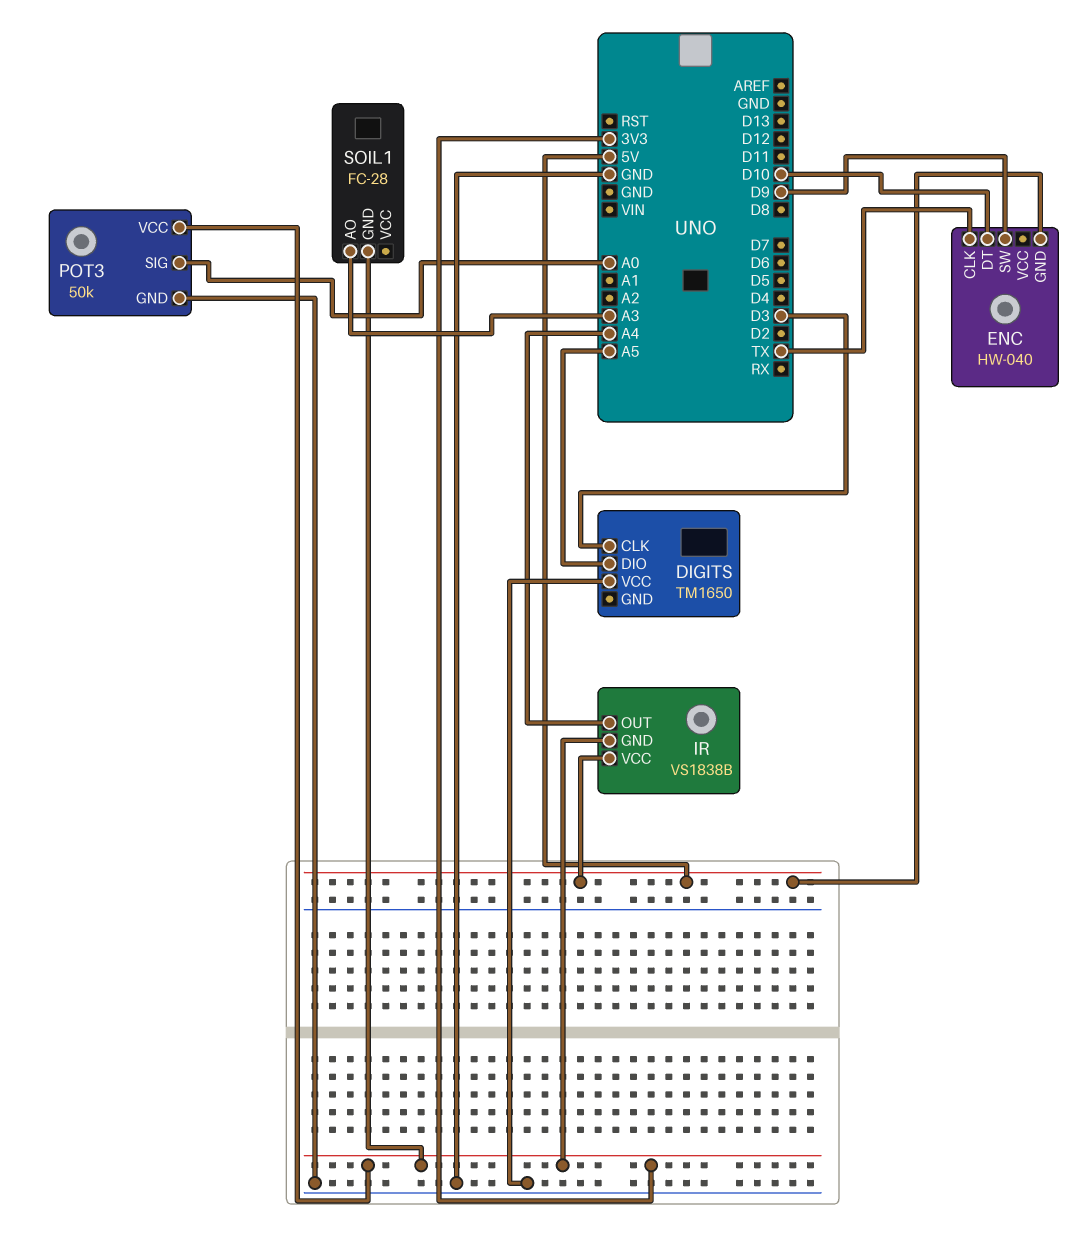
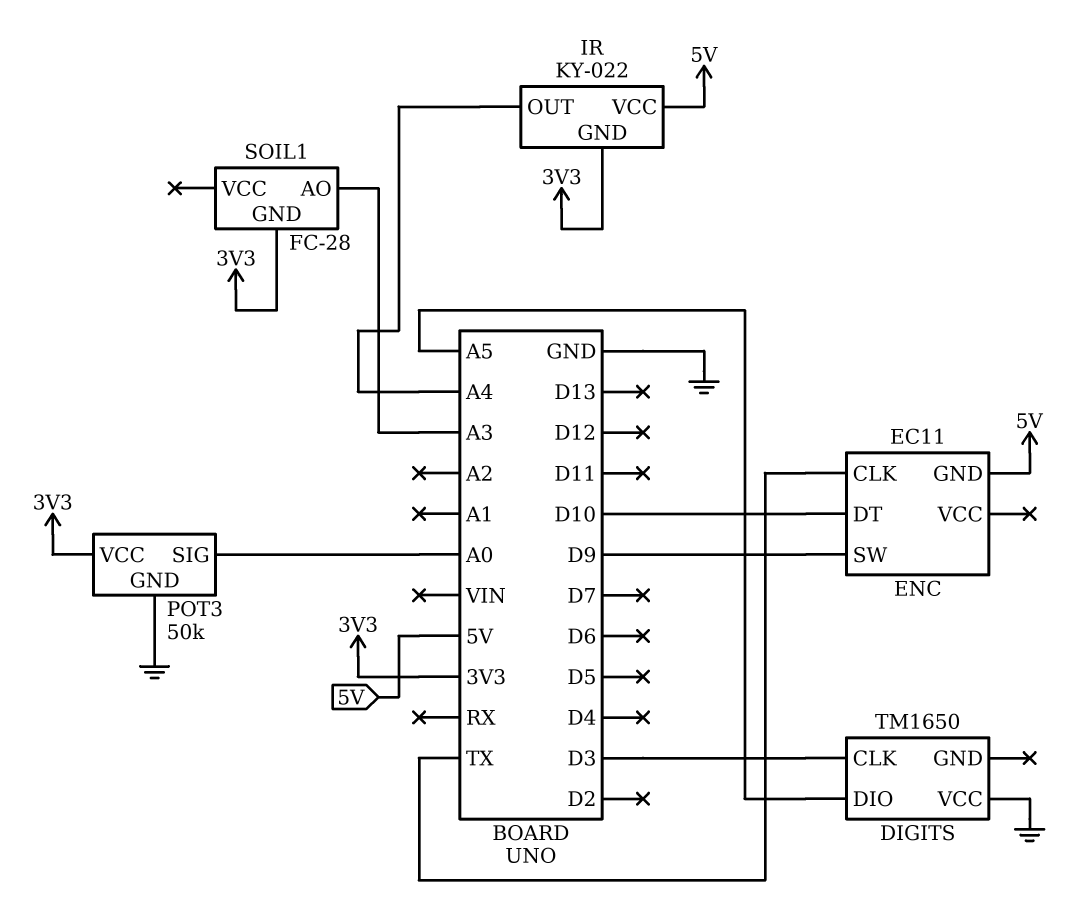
ENC: HW-040 -> EC11
IR: VS1838B -> KY-022

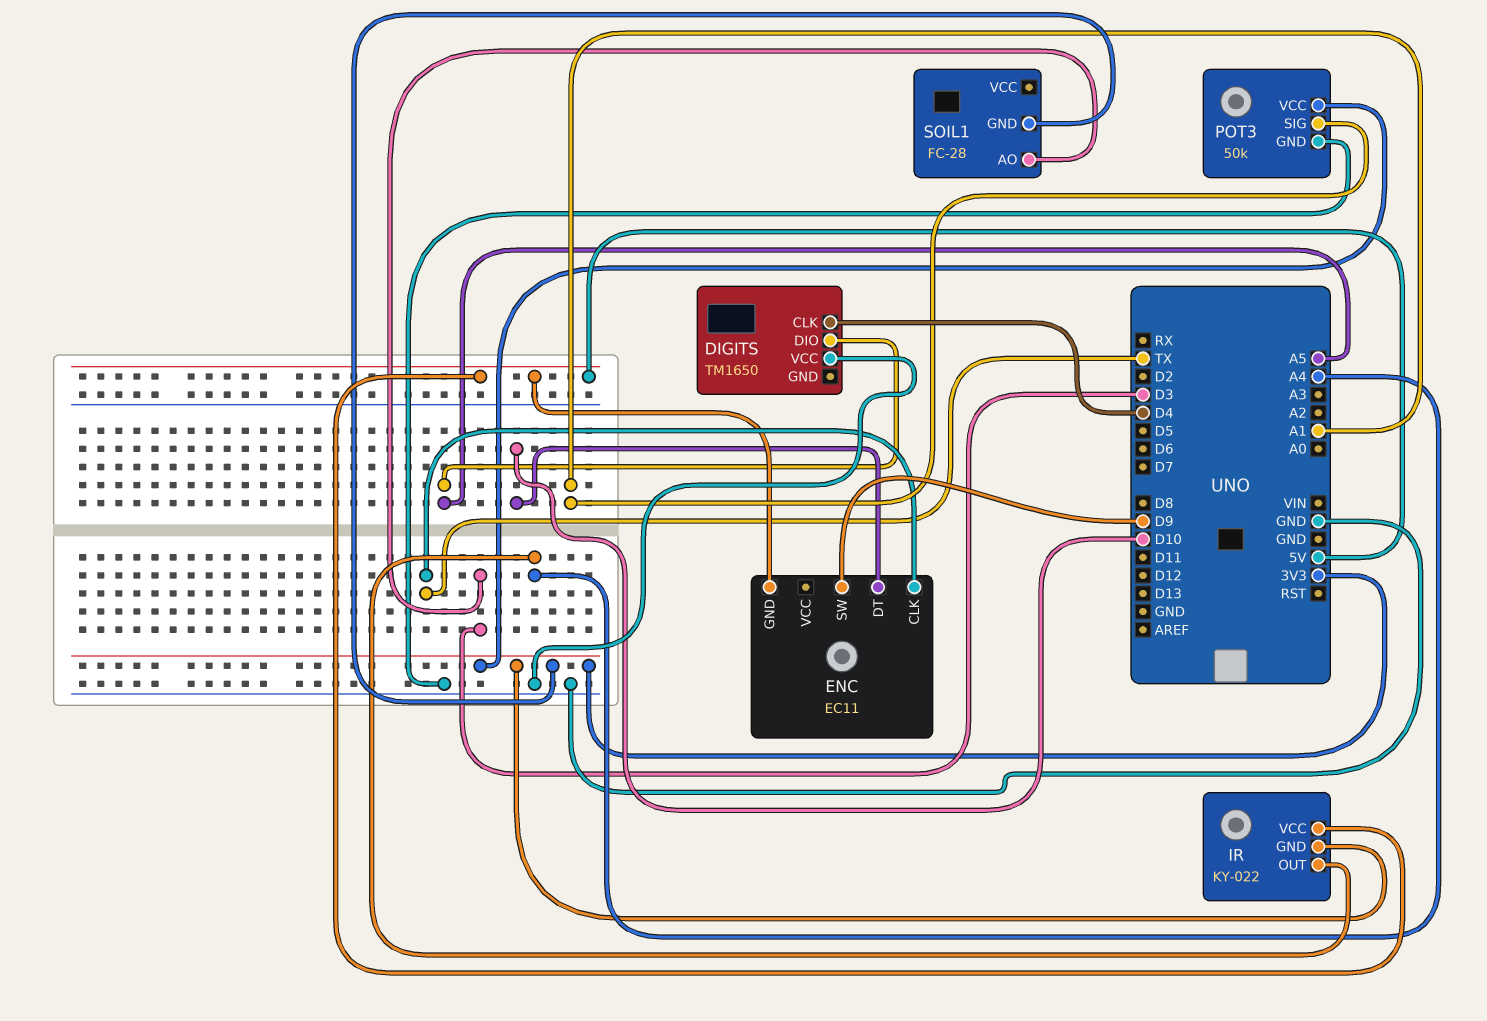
DIGITS pin CLK: D3 -> D4
POT3 pin SIG: A0 -> A1
SOIL1 pin AO: A3 -> D3

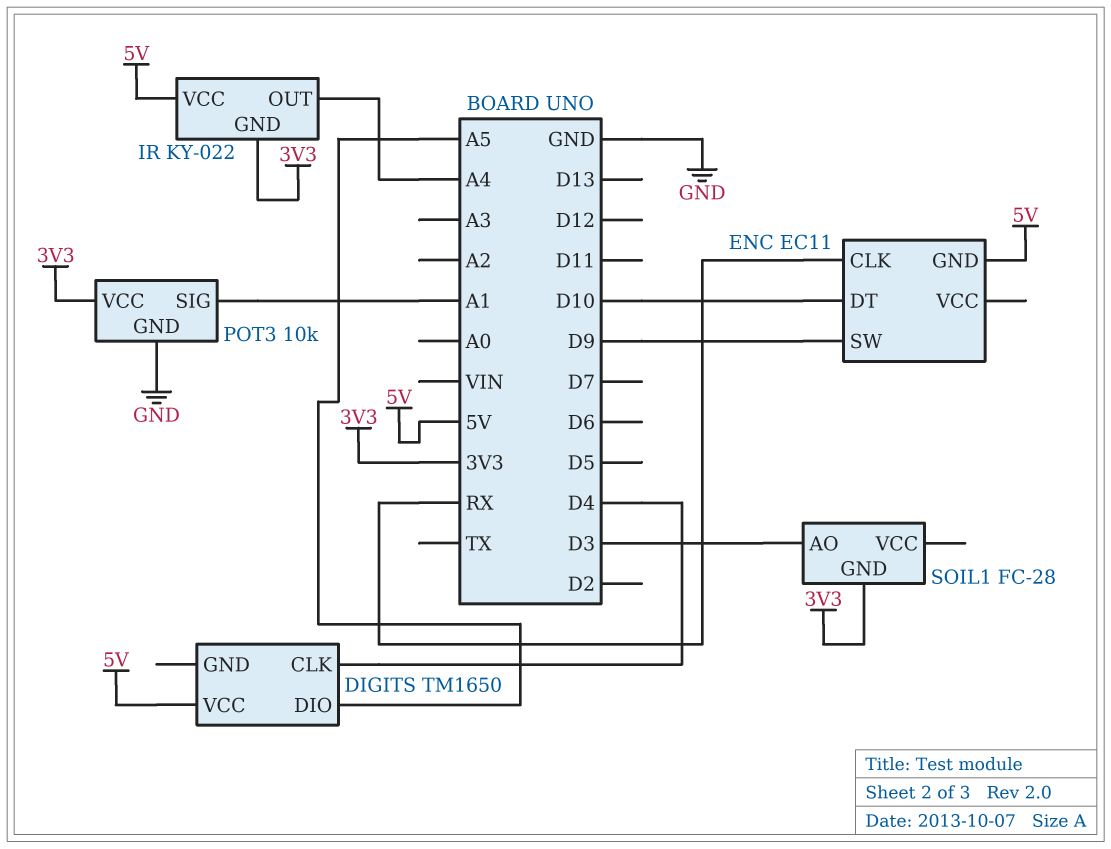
DIGITS pin VCC: GND -> 5V
ENC pin CLK: TX -> RX
POT3: 50k -> 10k

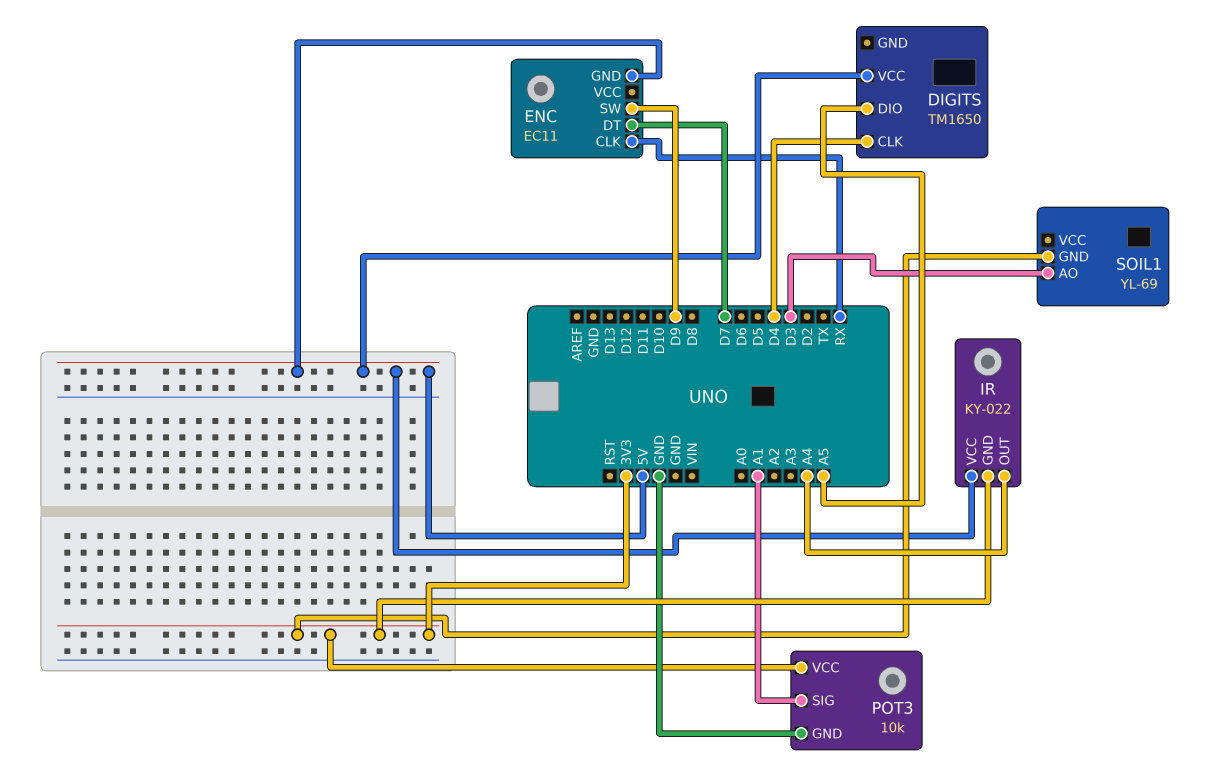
ENC pin DT: D10 -> D7
SOIL1: FC-28 -> YL-69

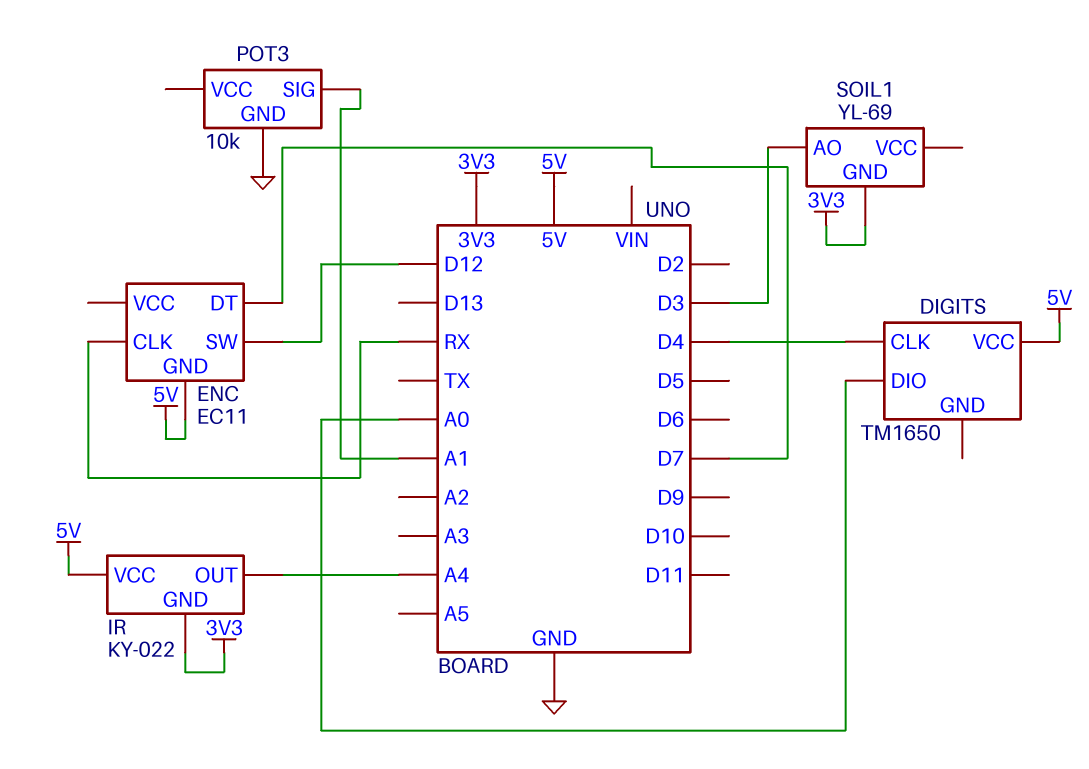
DIGITS pin DIO: A5 -> A0
ENC pin SW: D9 -> D12
POT3 pin VCC: 3V3 -> none

